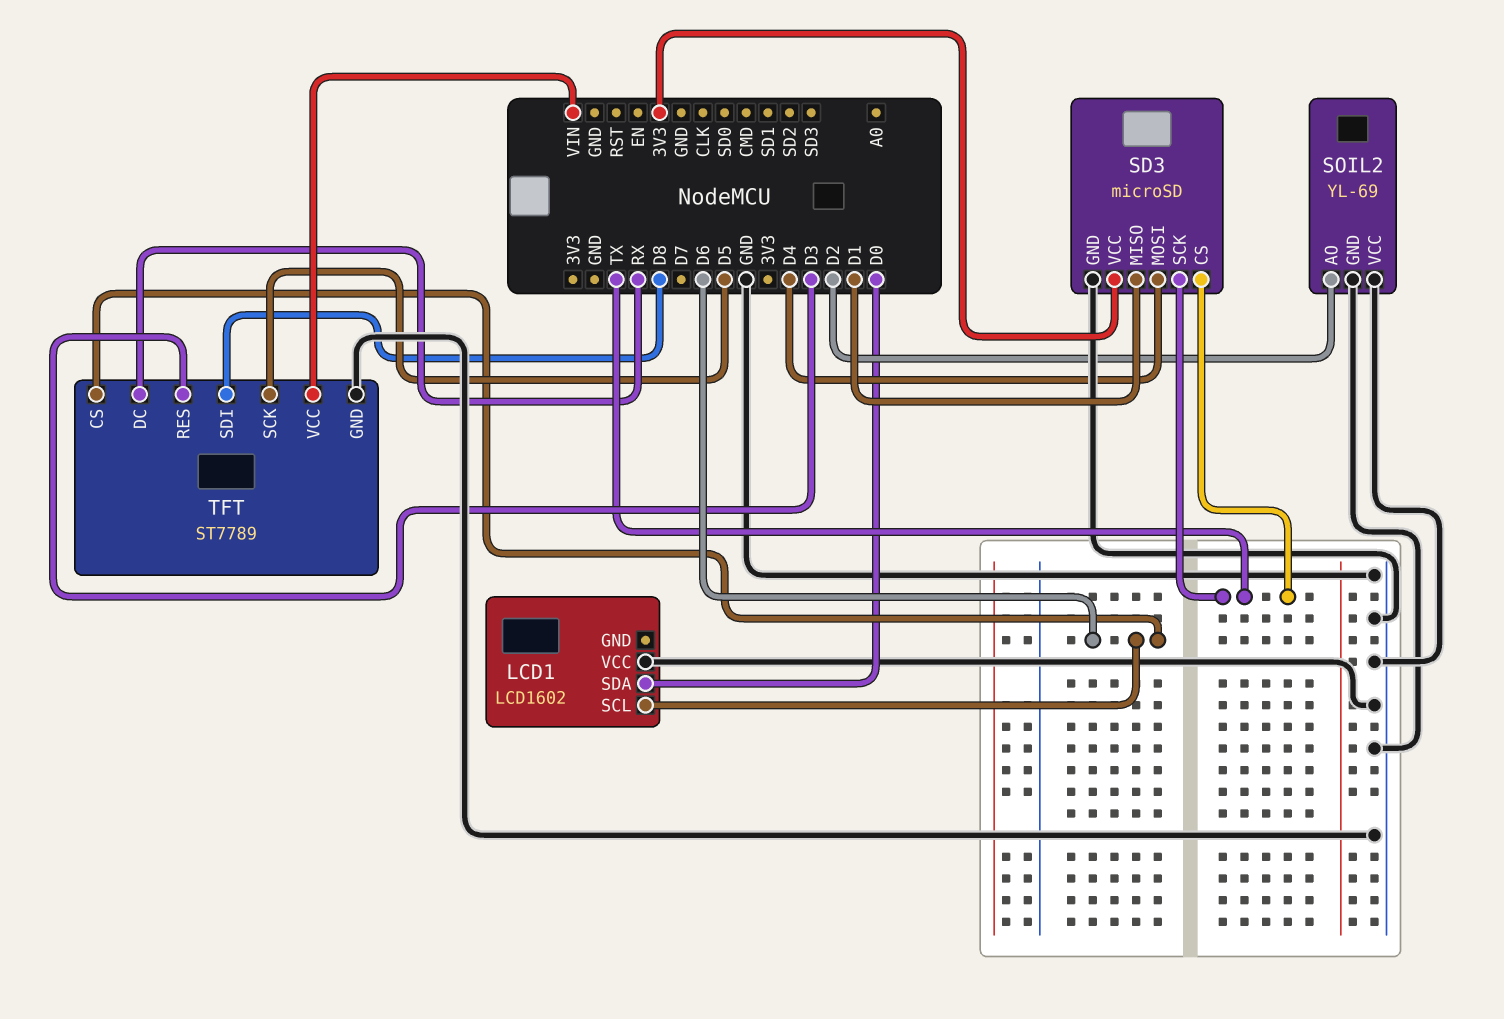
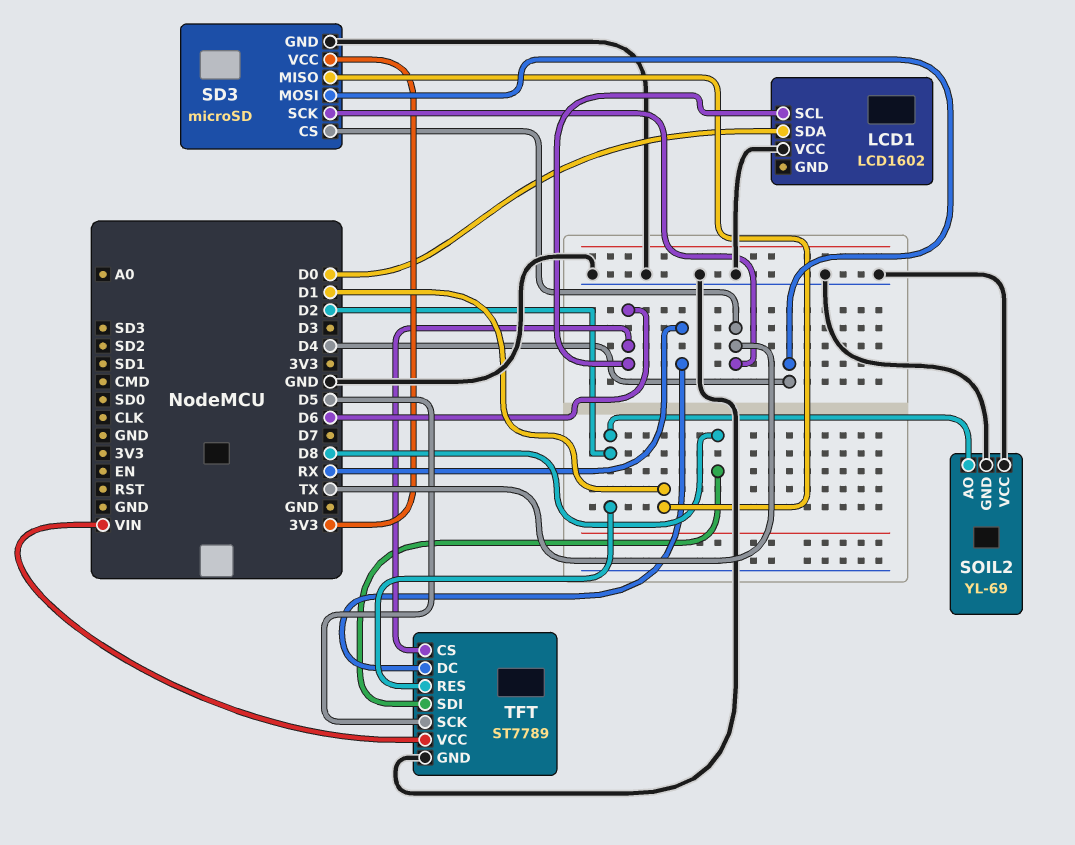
TFT pin RES: D3 -> D2

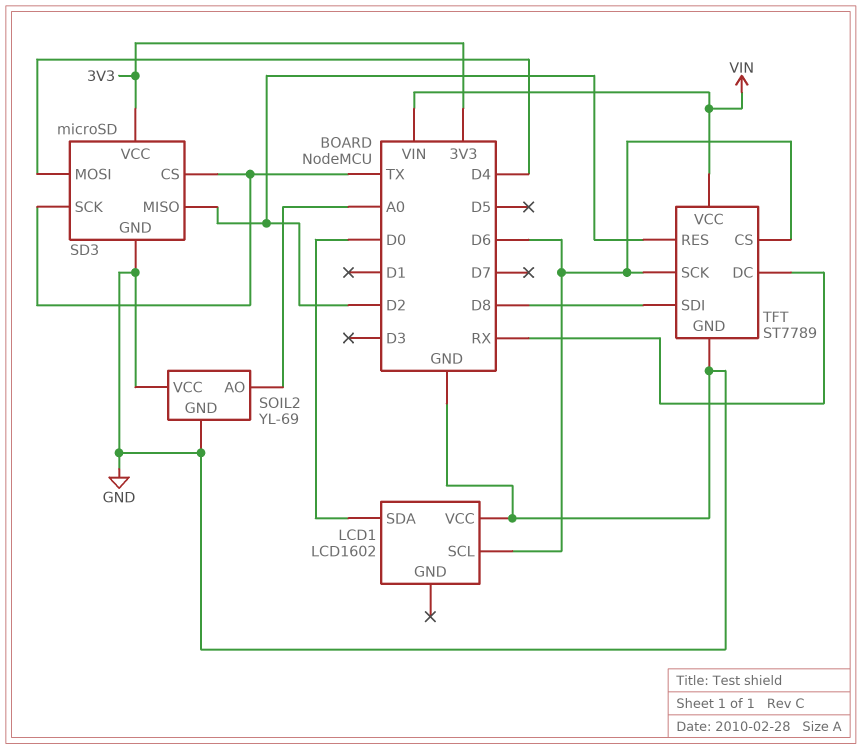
SD3 pin MISO: D1 -> D2
SOIL2 pin AO: D2 -> A0
TFT pin SCK: D5 -> D6

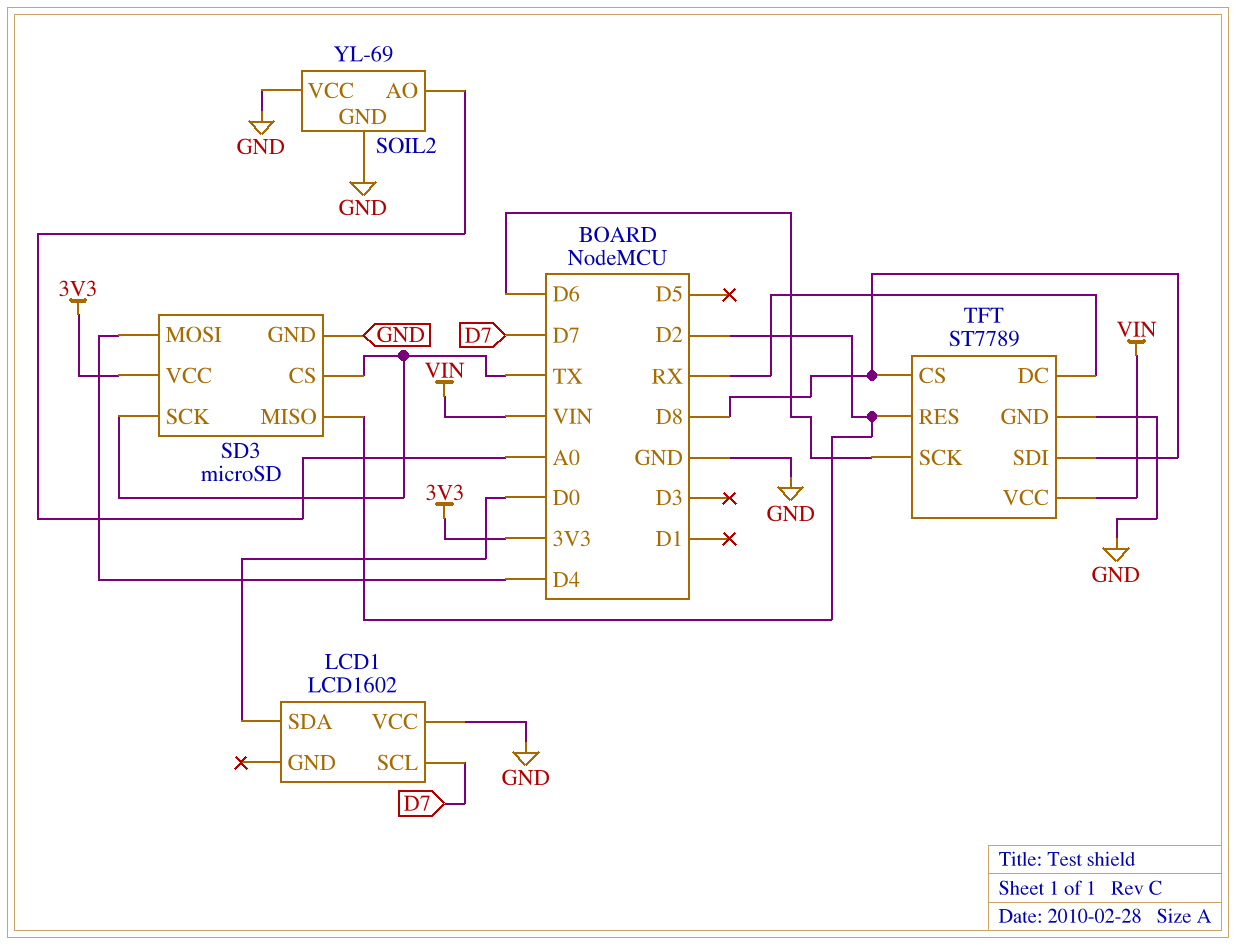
LCD1 pin SCL: D6 -> D7
TFT pin CS: D6 -> D8

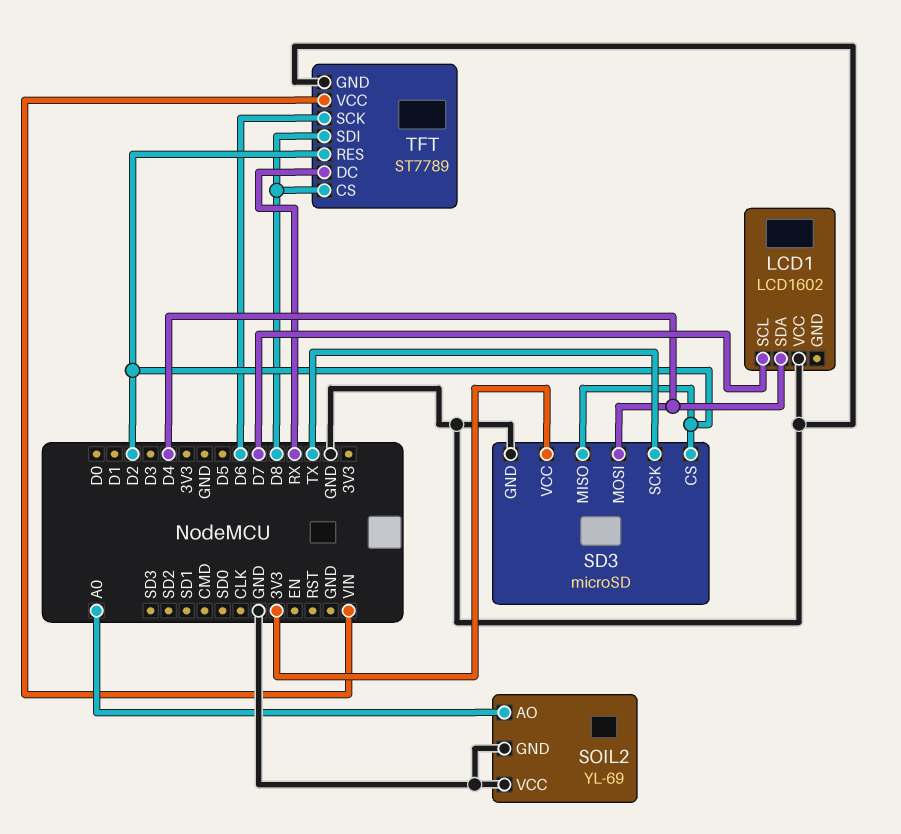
LCD1 pin SDA: D0 -> D4
SD3 pin CS: TX -> D2

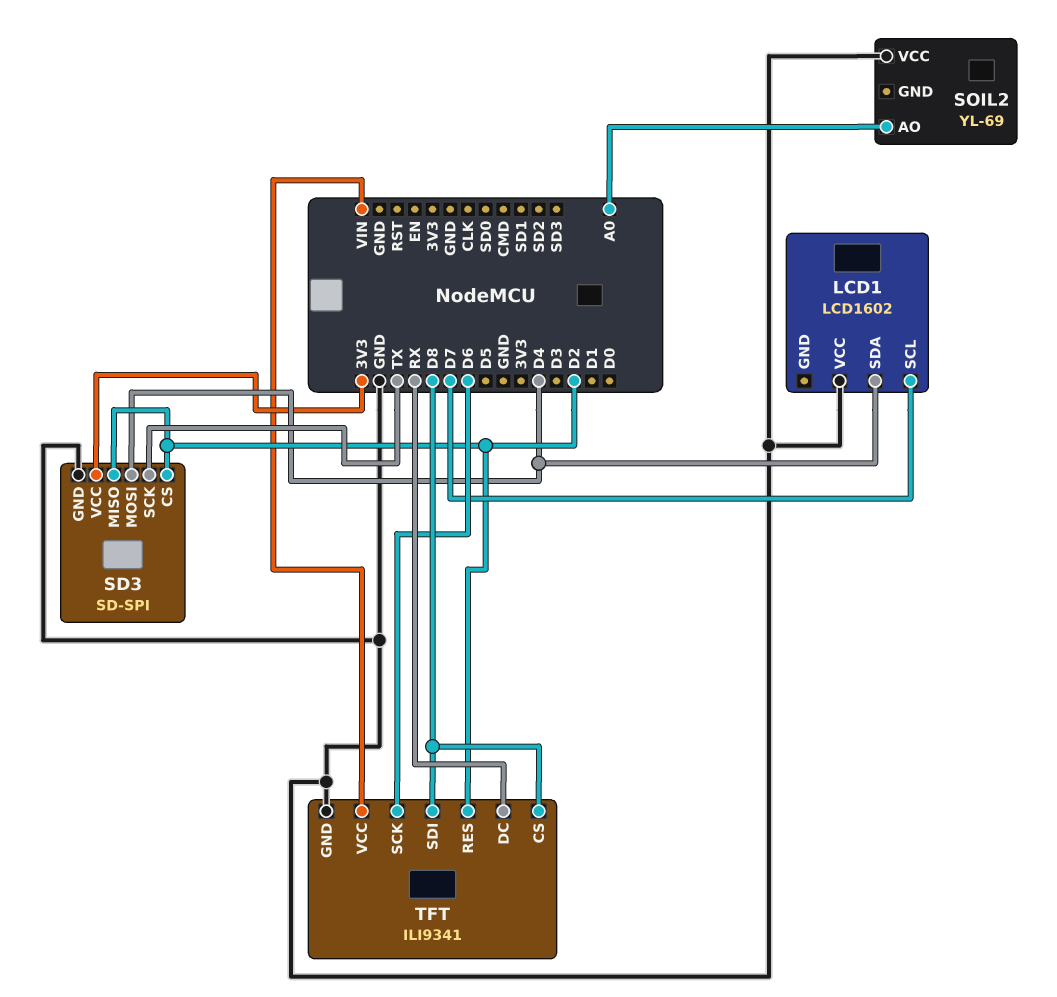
SD3: microSD -> SD-SPI
SOIL2 pin GND: GND -> none
TFT: ST7789 -> ILI9341

